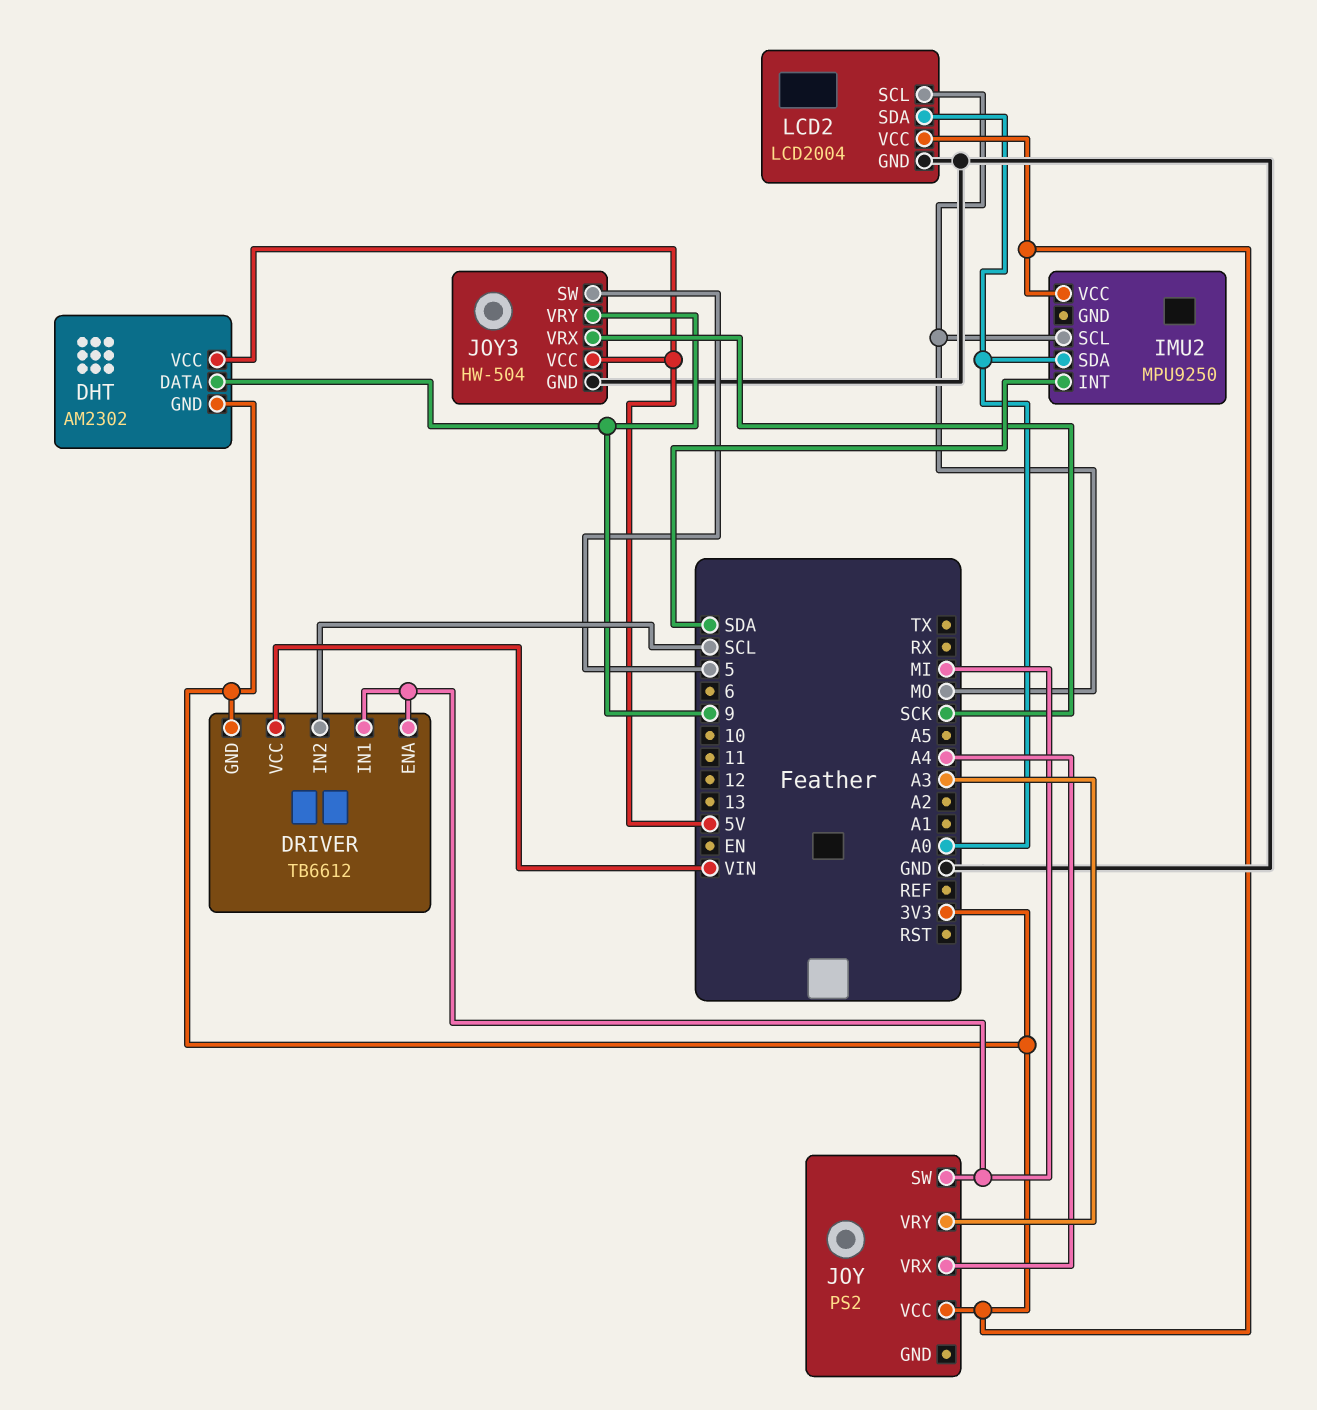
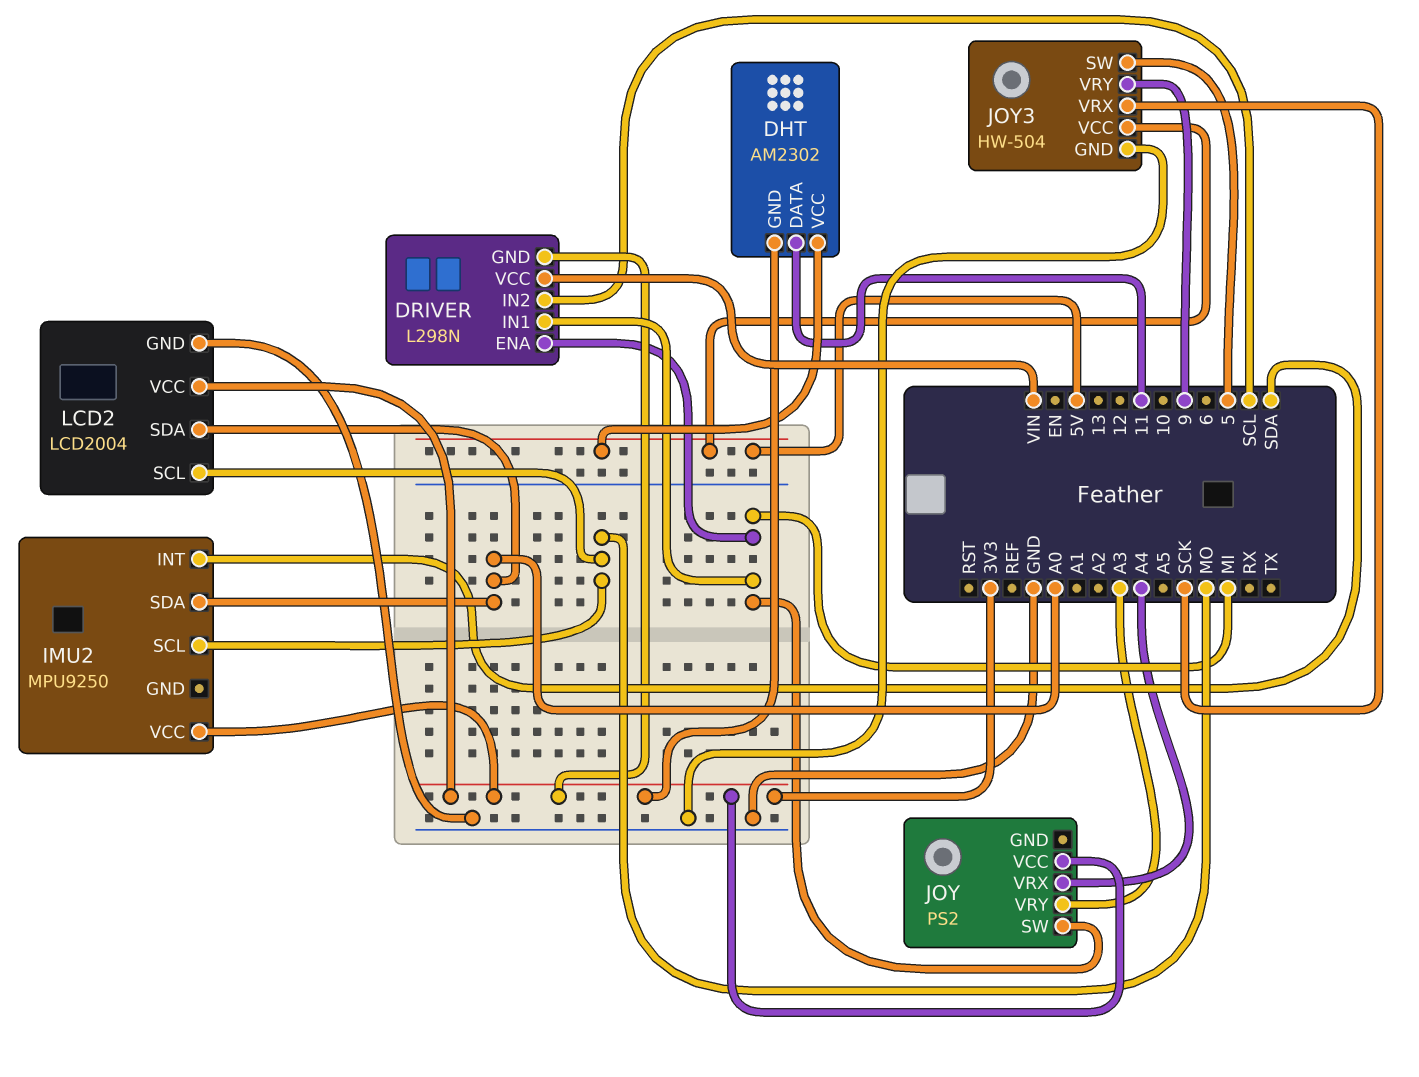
DHT pin DATA: 9 -> 11
DRIVER: TB6612 -> L298N

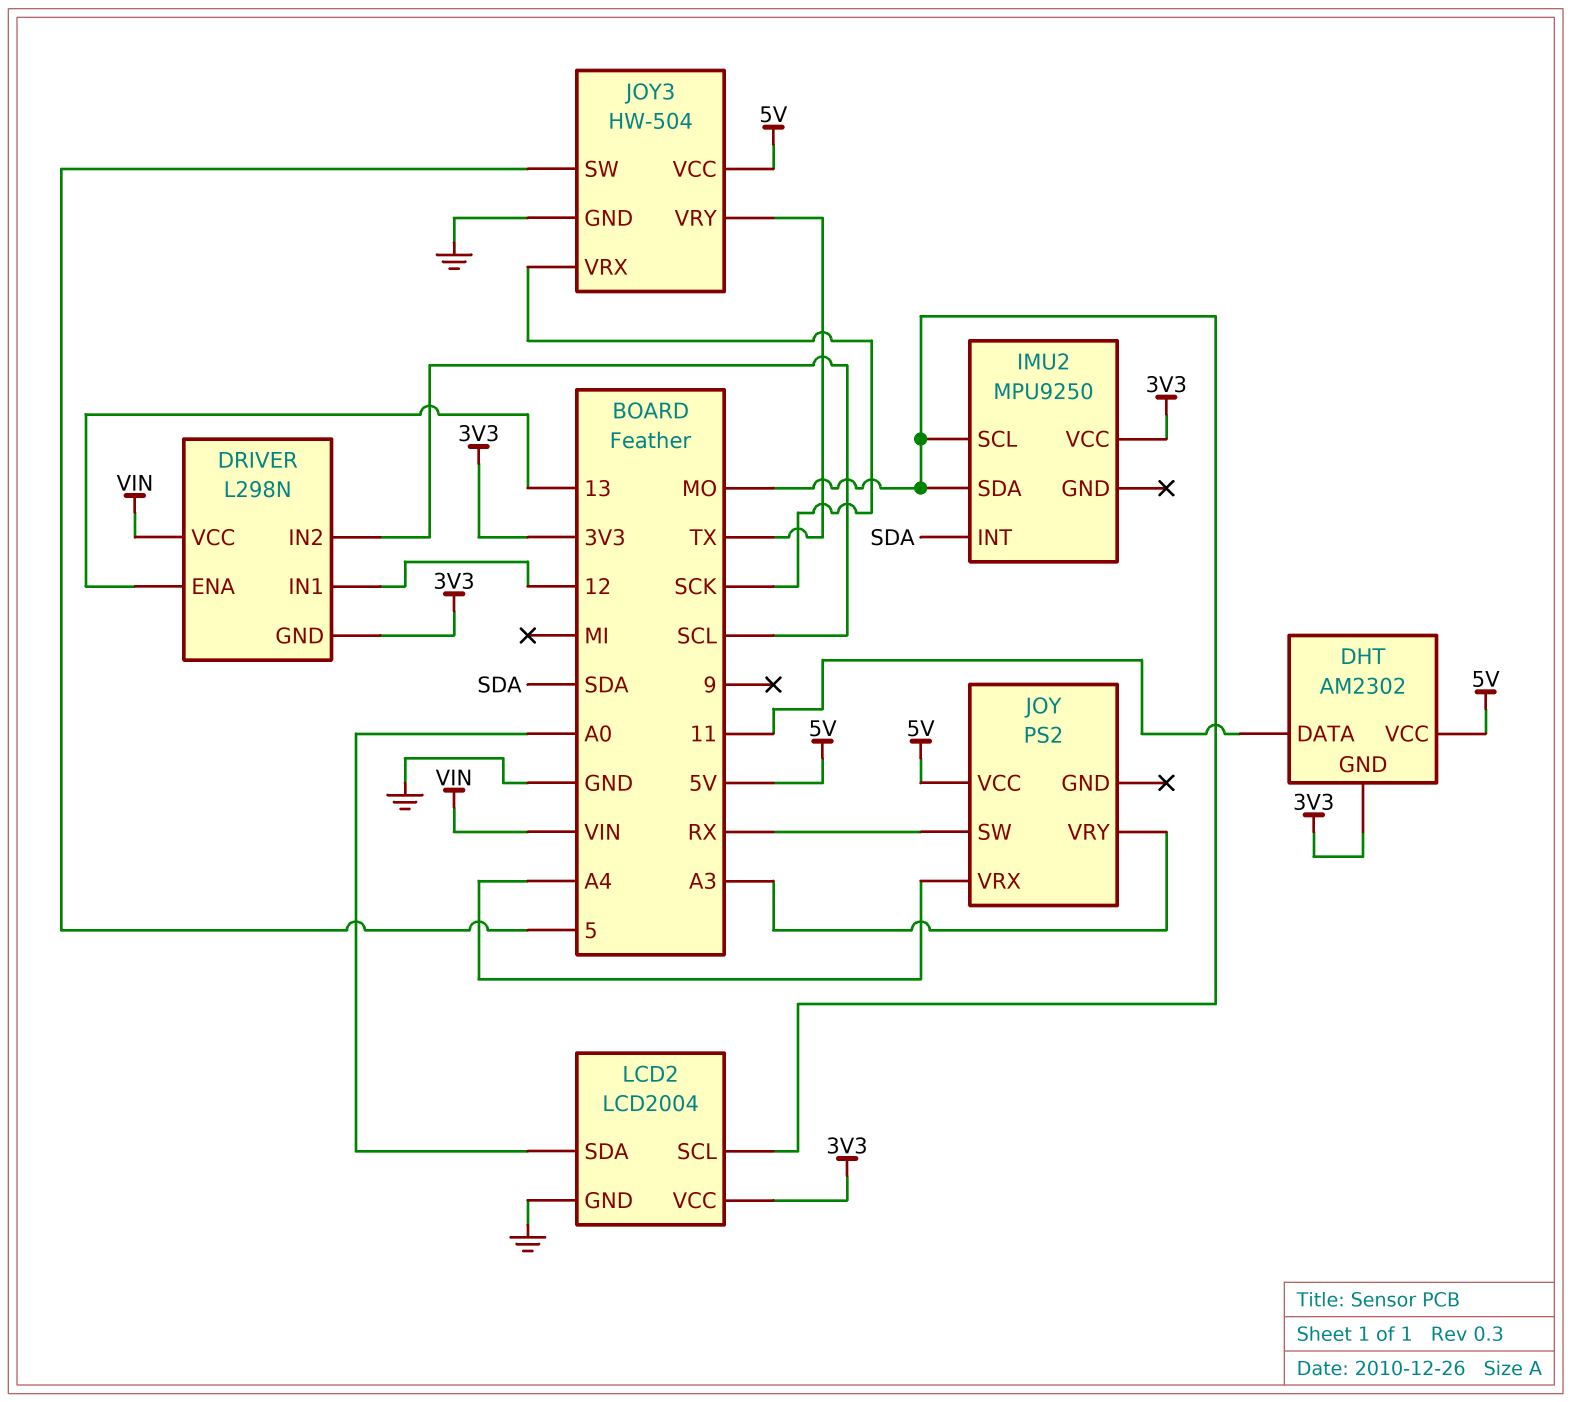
DRIVER pin ENA: MI -> 13
DRIVER pin IN1: MI -> 12
IMU2 pin SDA: A0 -> MO
JOY pin SW: MI -> RX
JOY pin VCC: 3V3 -> 5V
JOY3 pin VRY: 9 -> TX

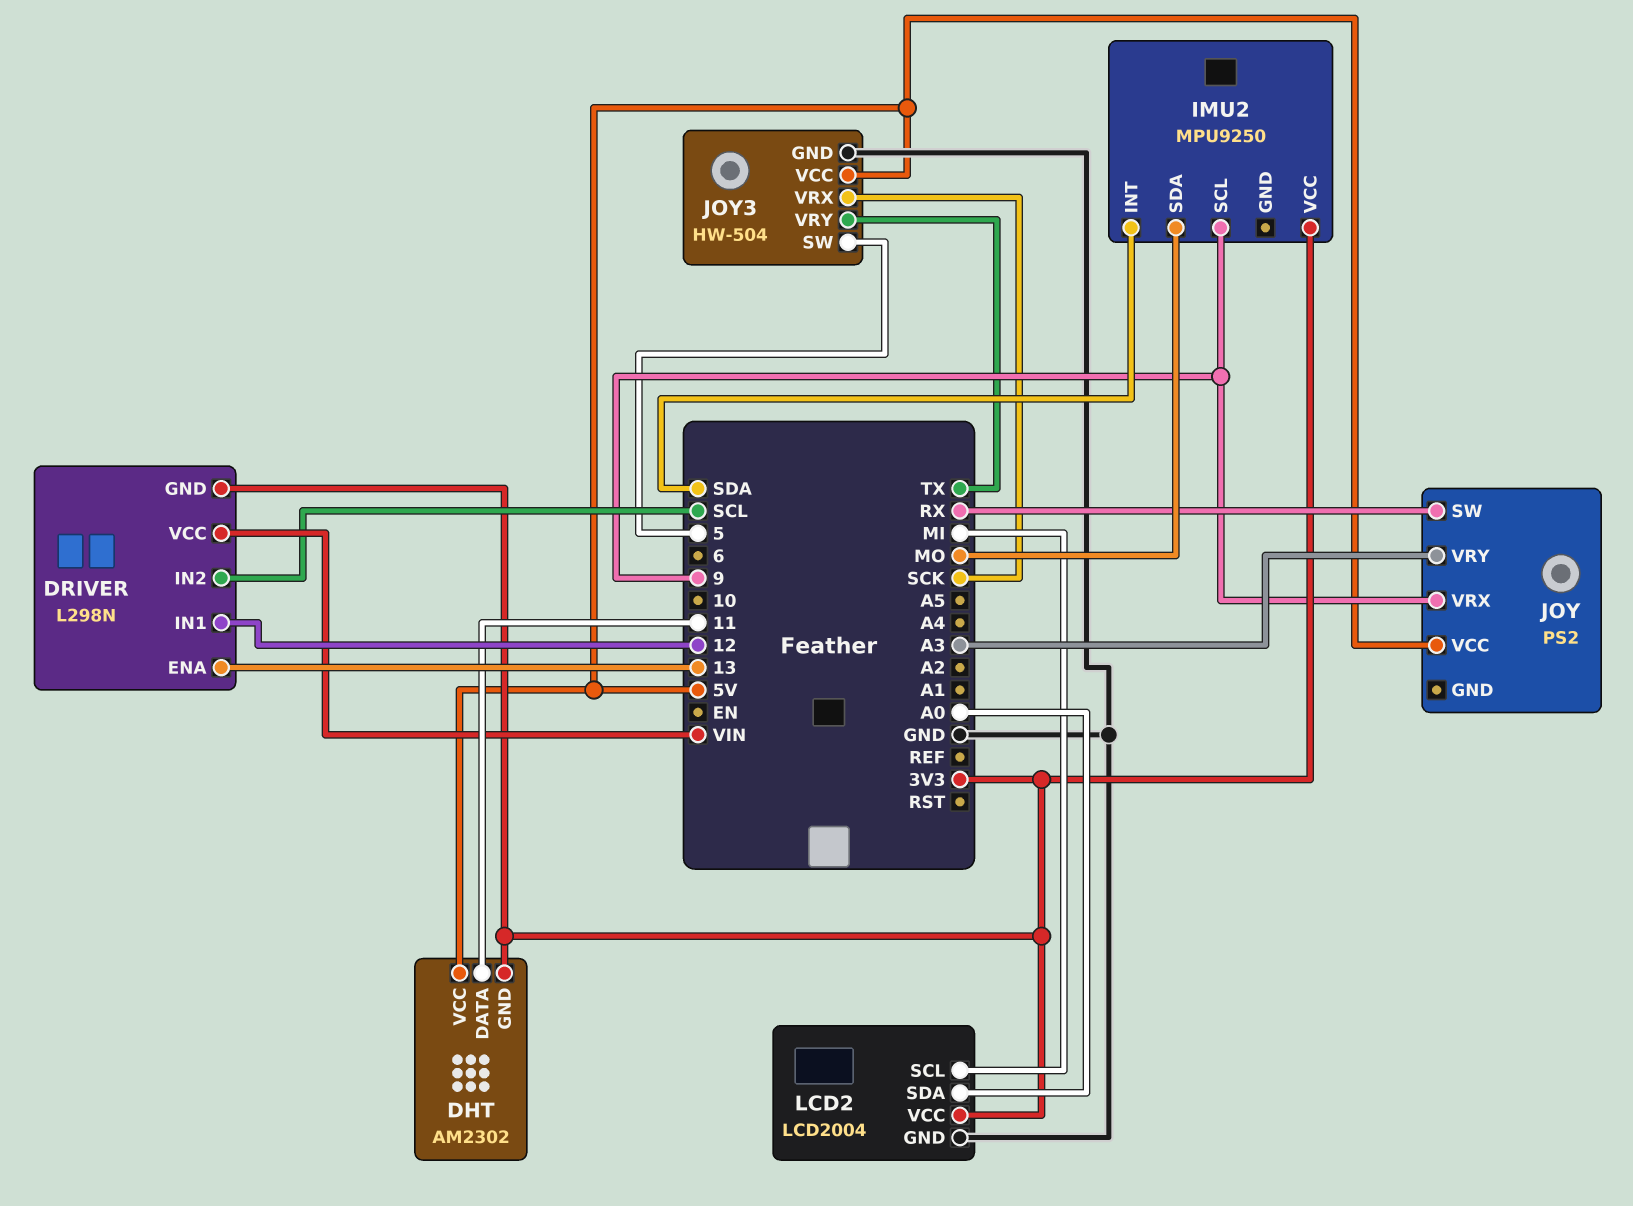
IMU2 pin SCL: MO -> 9
JOY pin VRX: A4 -> 9
LCD2 pin SCL: MO -> MI

